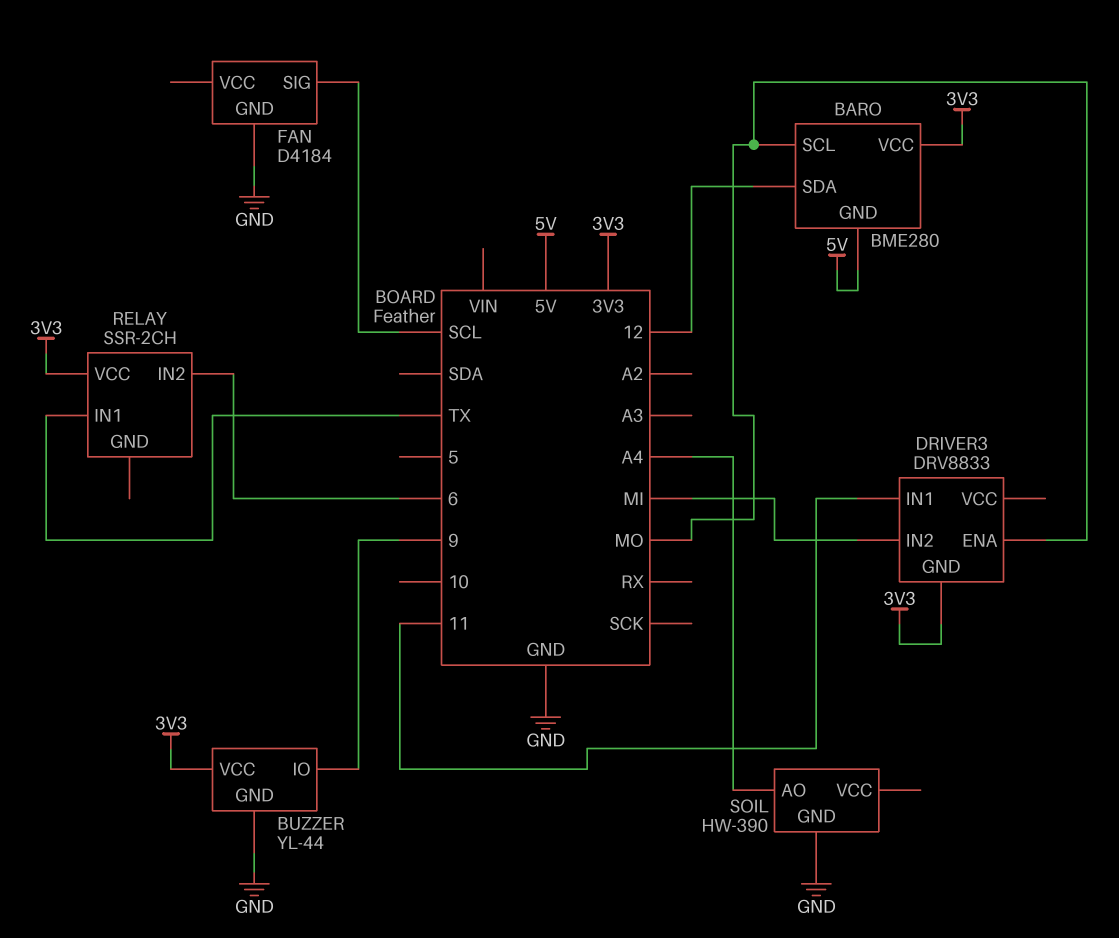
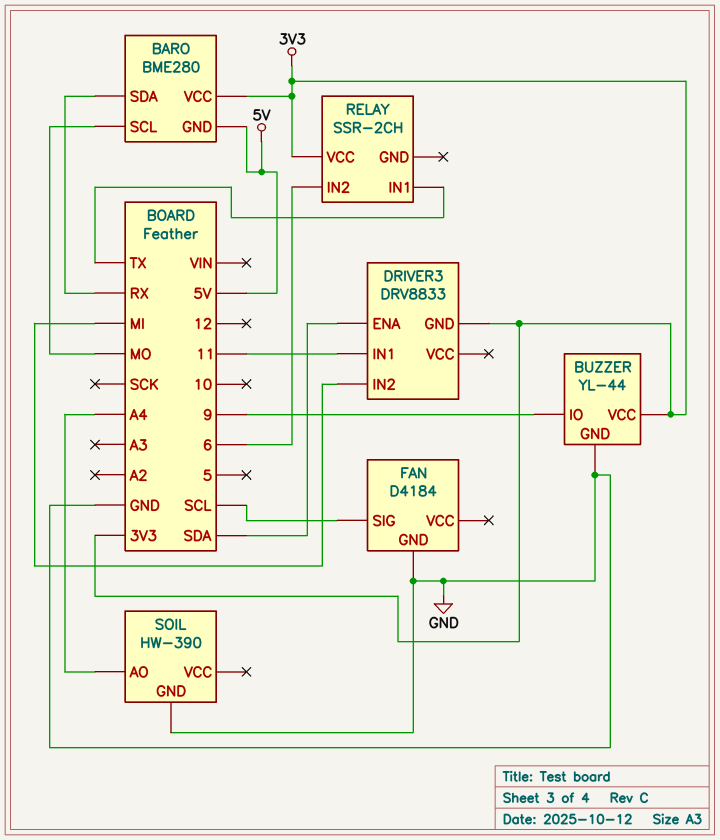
BARO pin SDA: 12 -> RX
DRIVER3 pin ENA: MO -> SDA

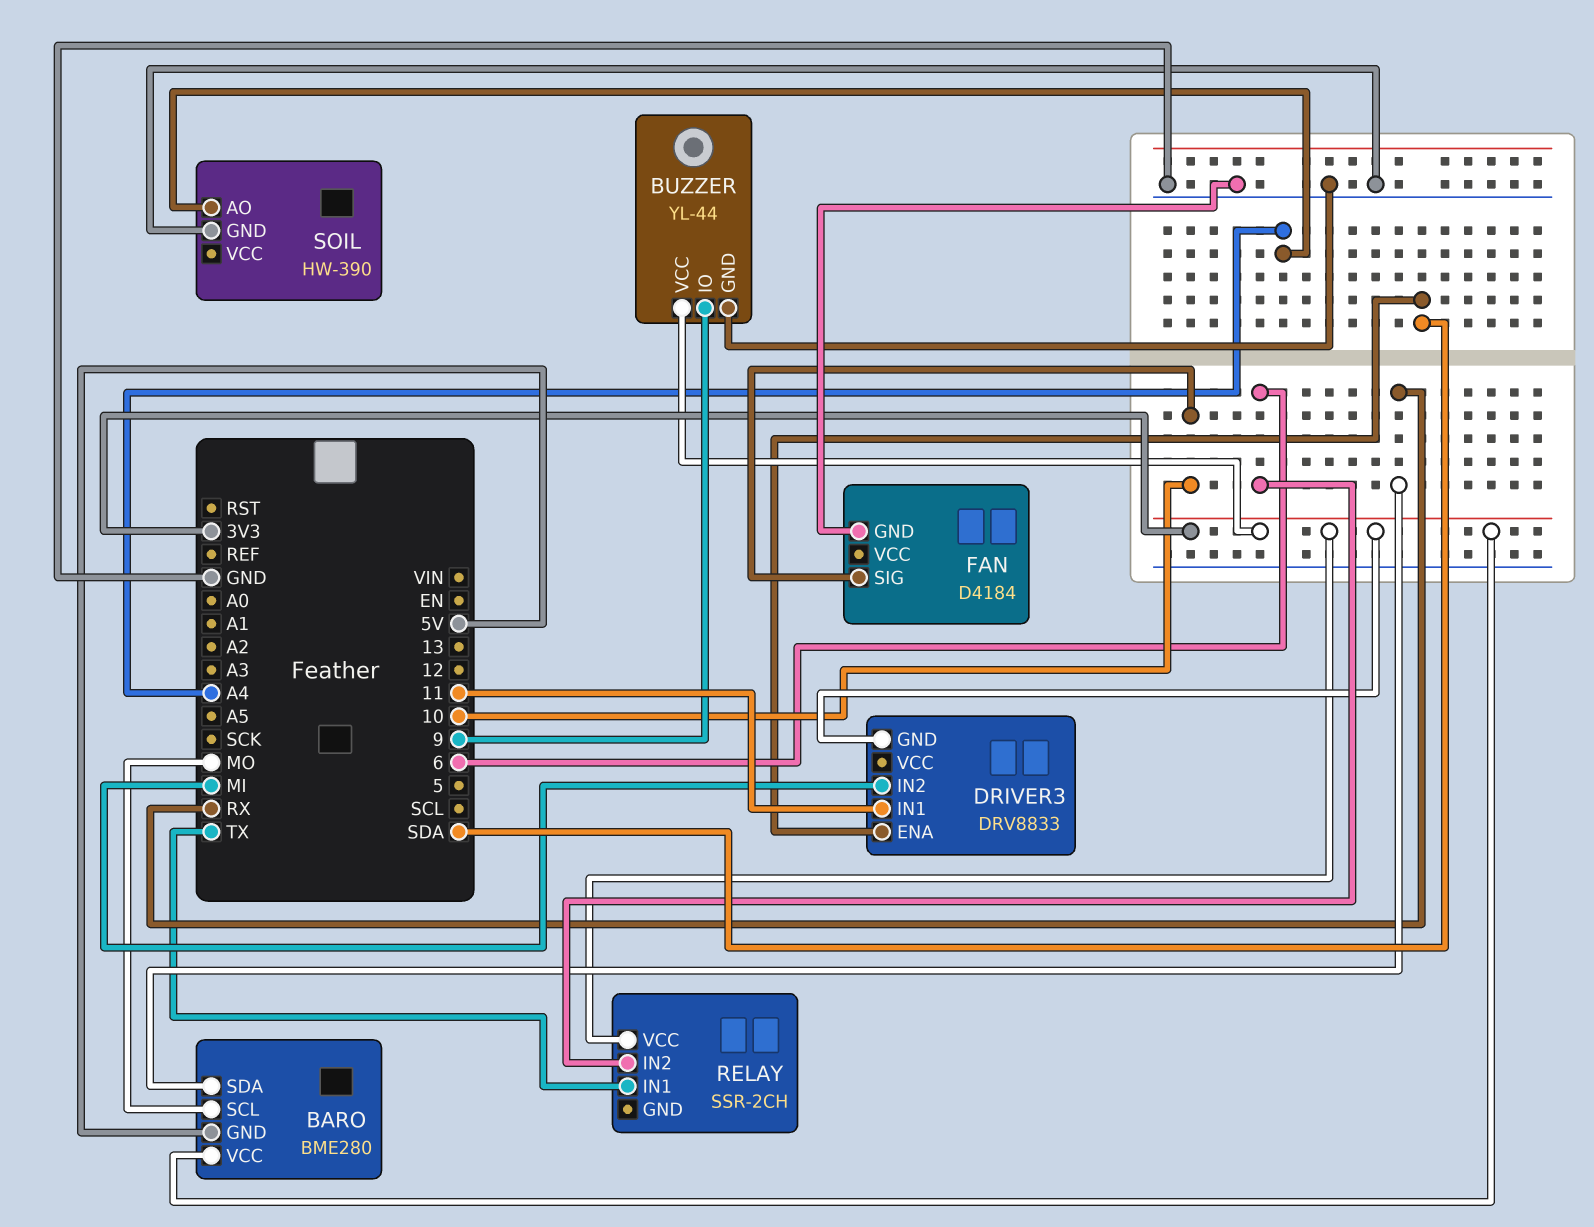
FAN pin SIG: SCL -> 10

